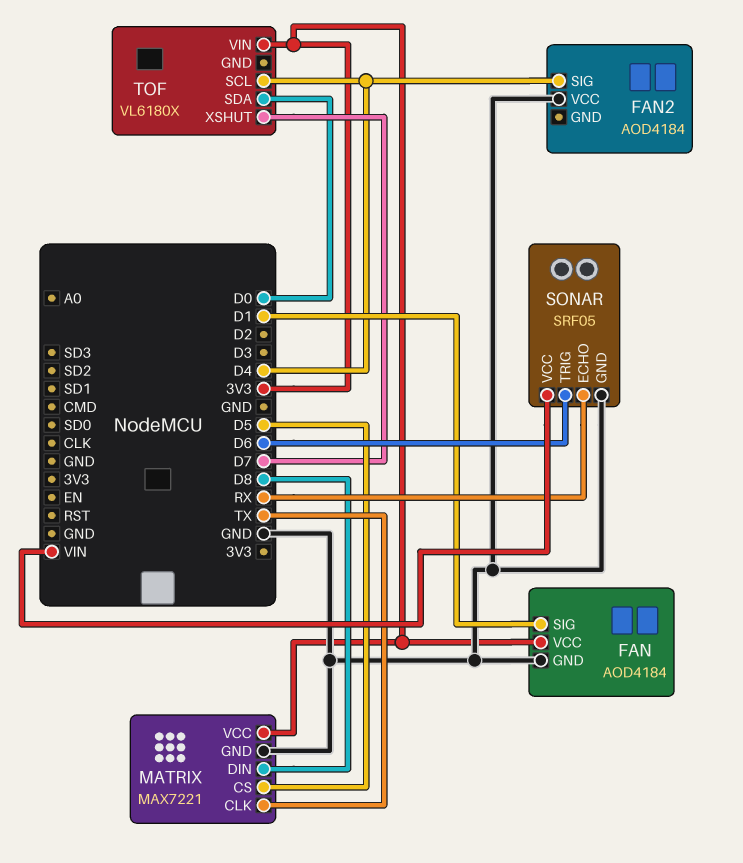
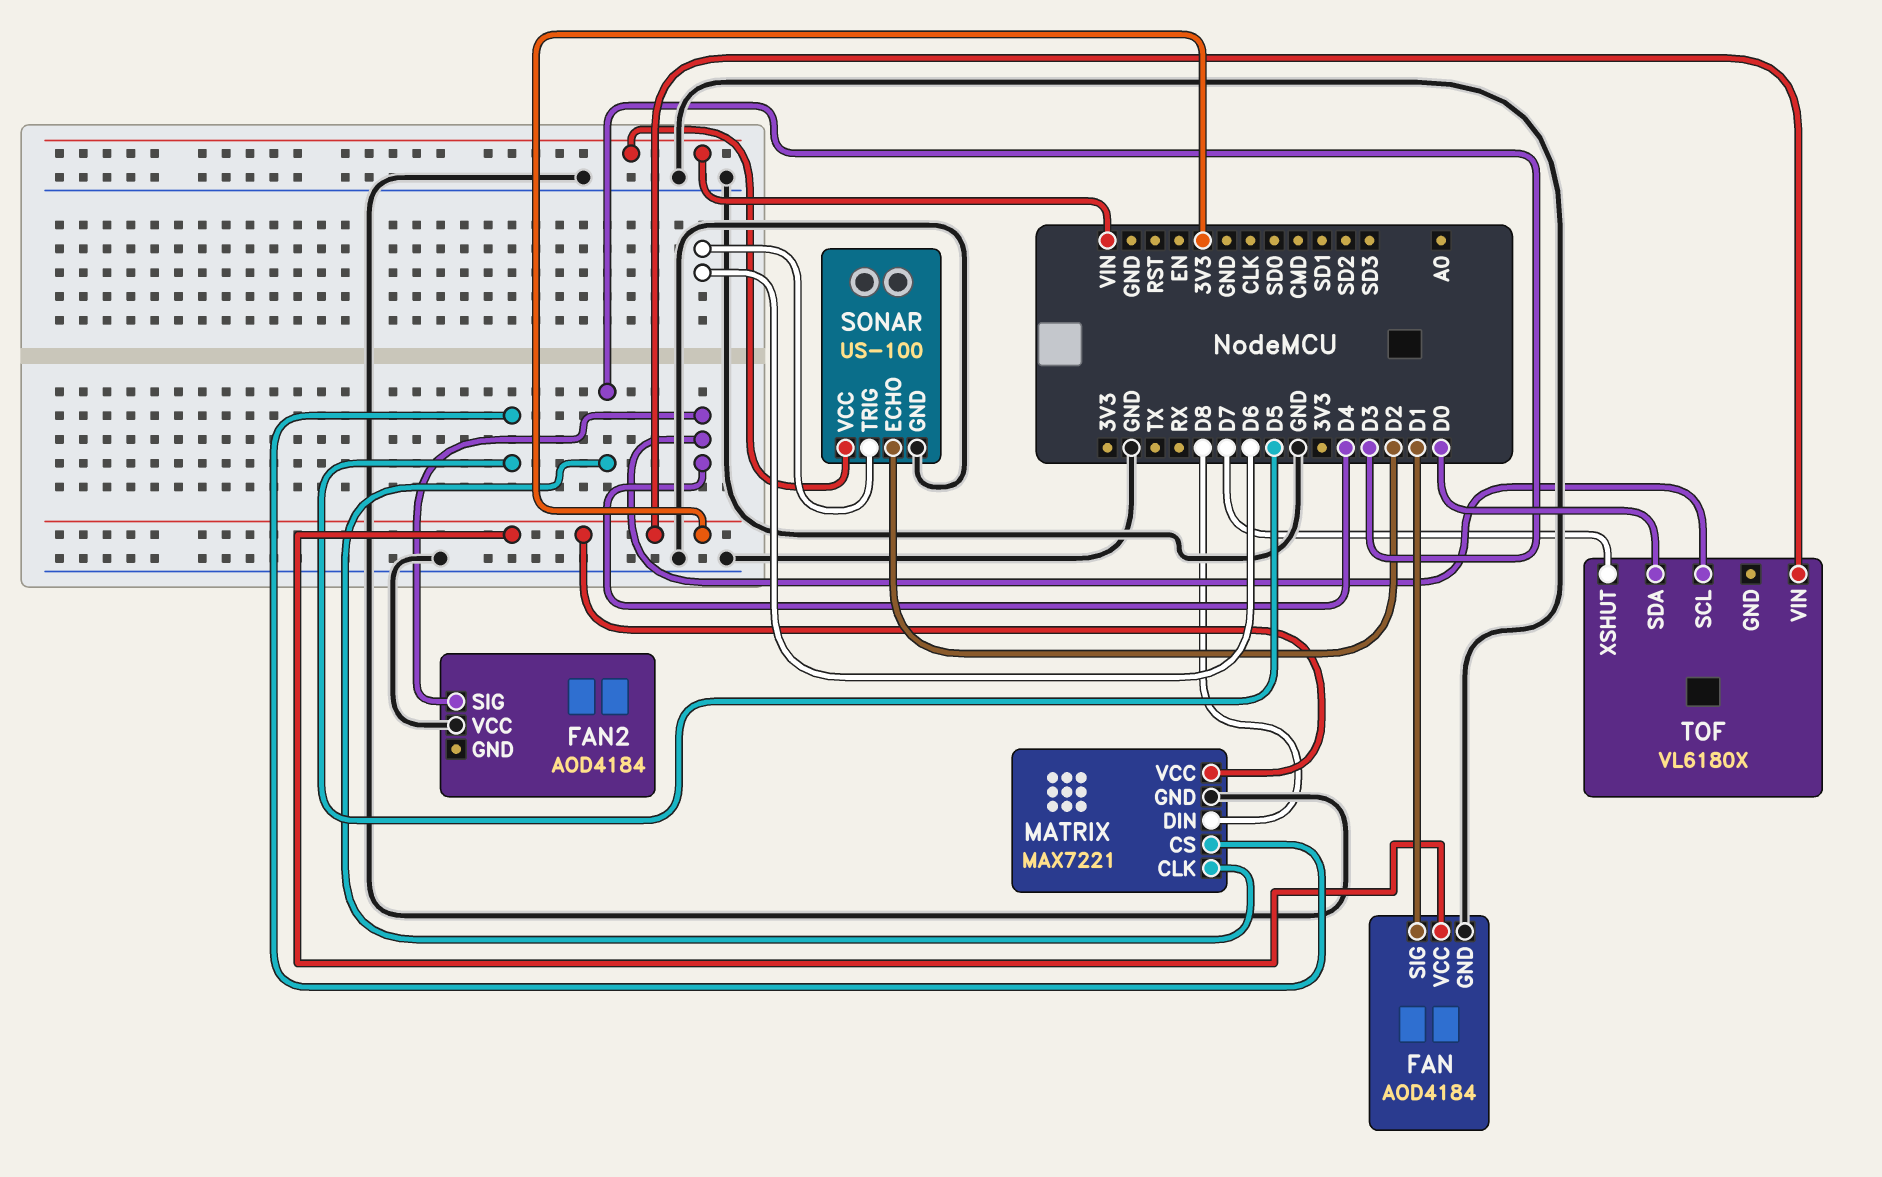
MATRIX pin CLK: TX -> D3
SONAR: SRF05 -> US-100
SONAR pin ECHO: RX -> D2

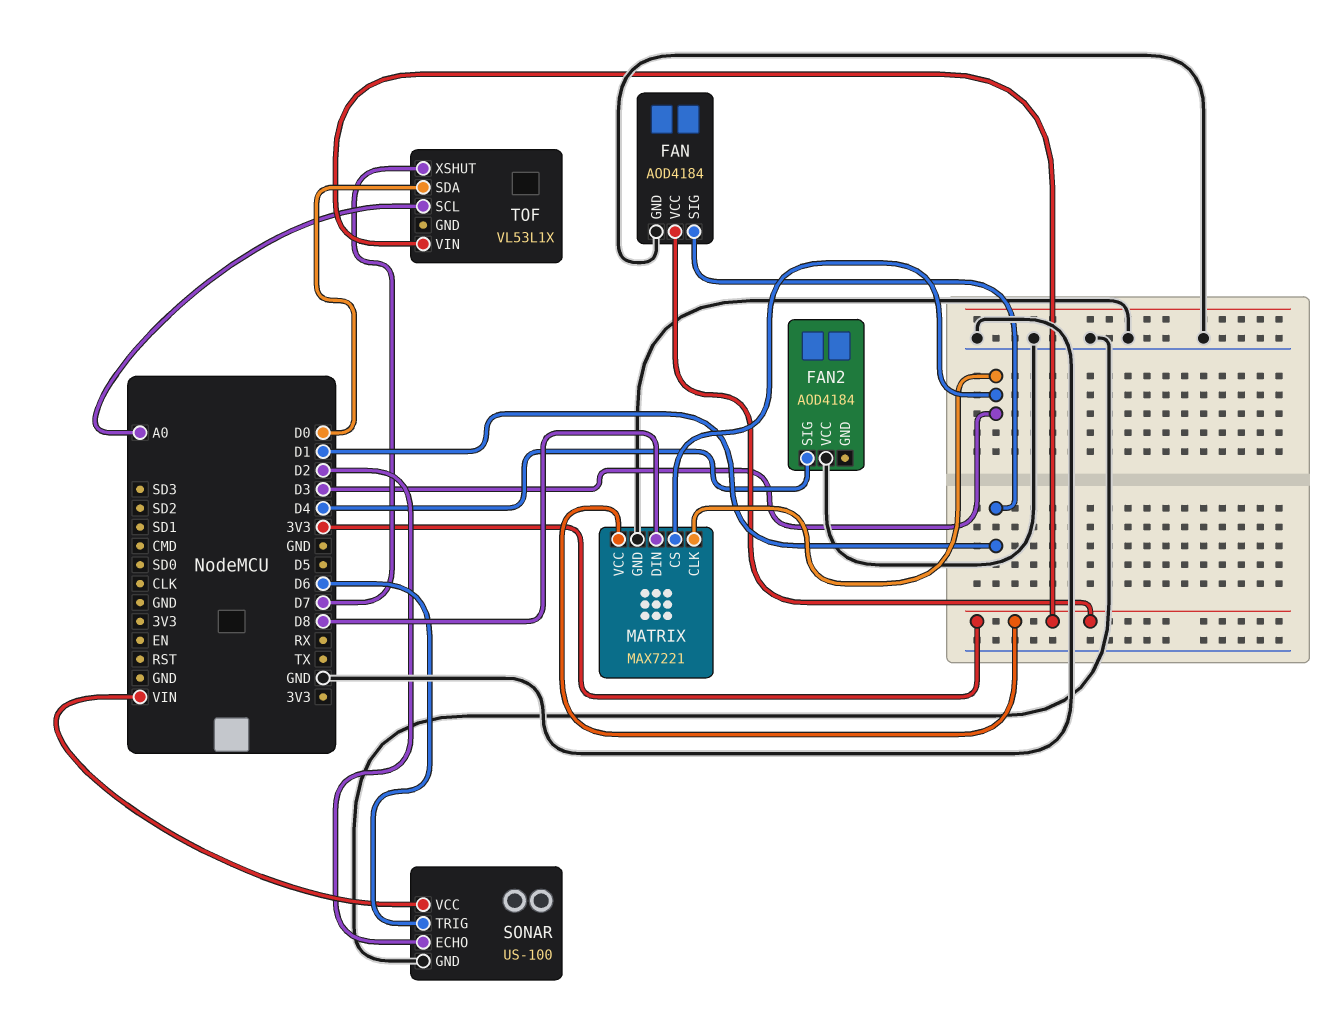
MATRIX pin CS: D5 -> D3
TOF: VL6180X -> VL53L1X
TOF pin SCL: D4 -> A0

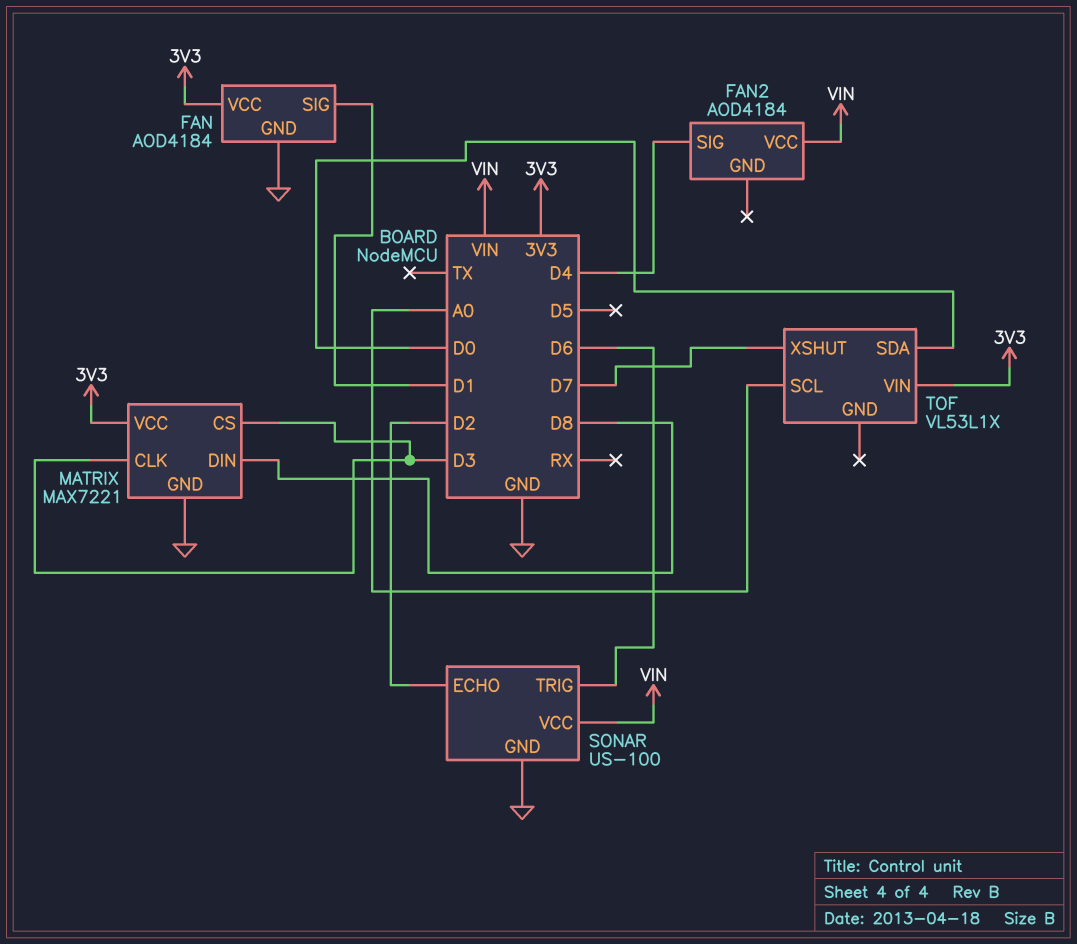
FAN2 pin VCC: GND -> VIN

